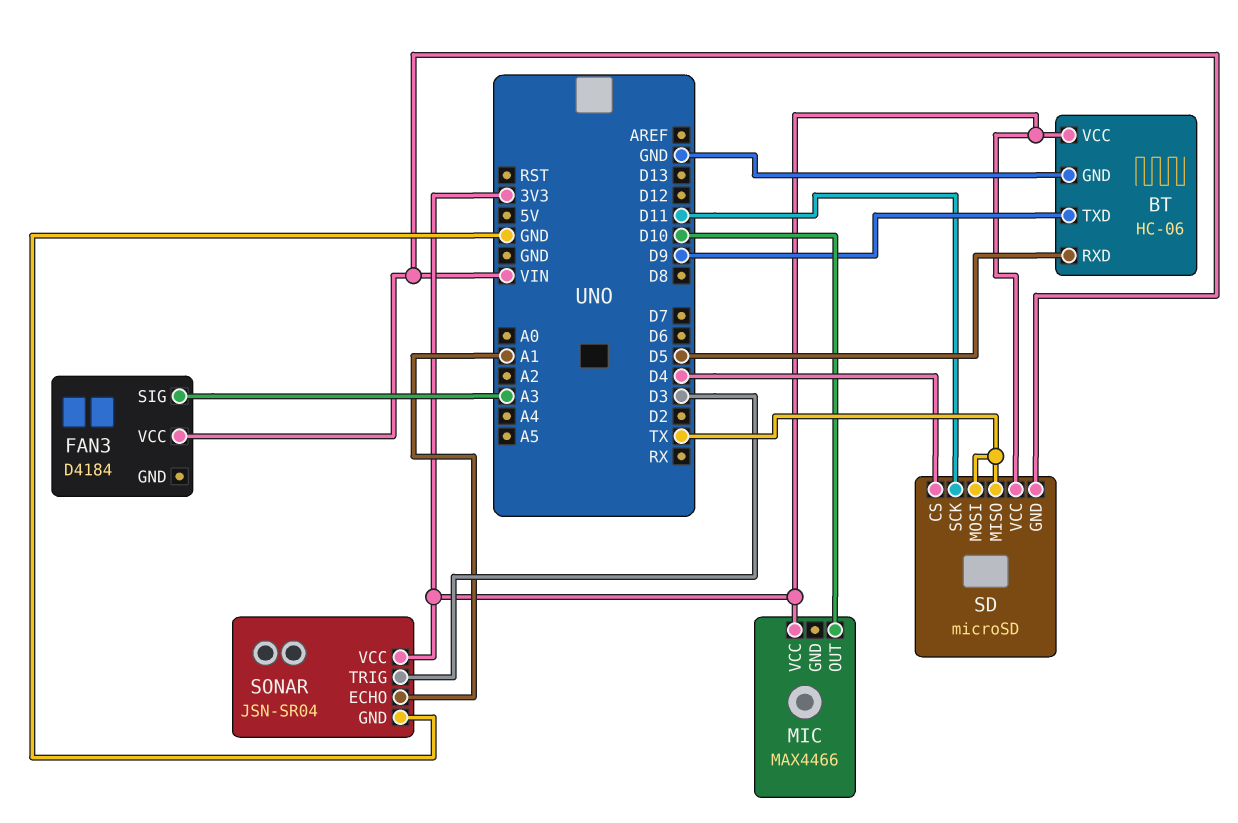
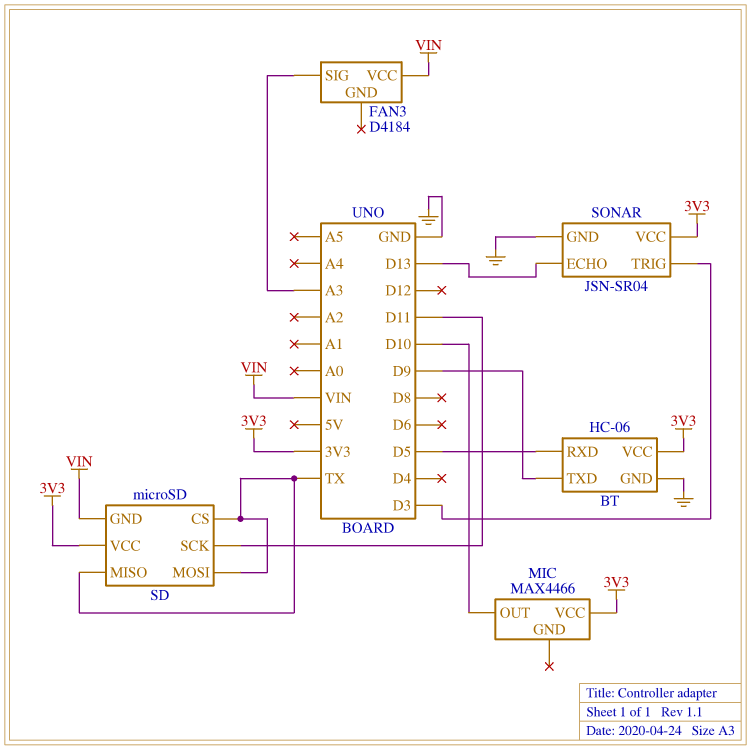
SD pin CS: D4 -> TX
SONAR pin ECHO: A1 -> D13

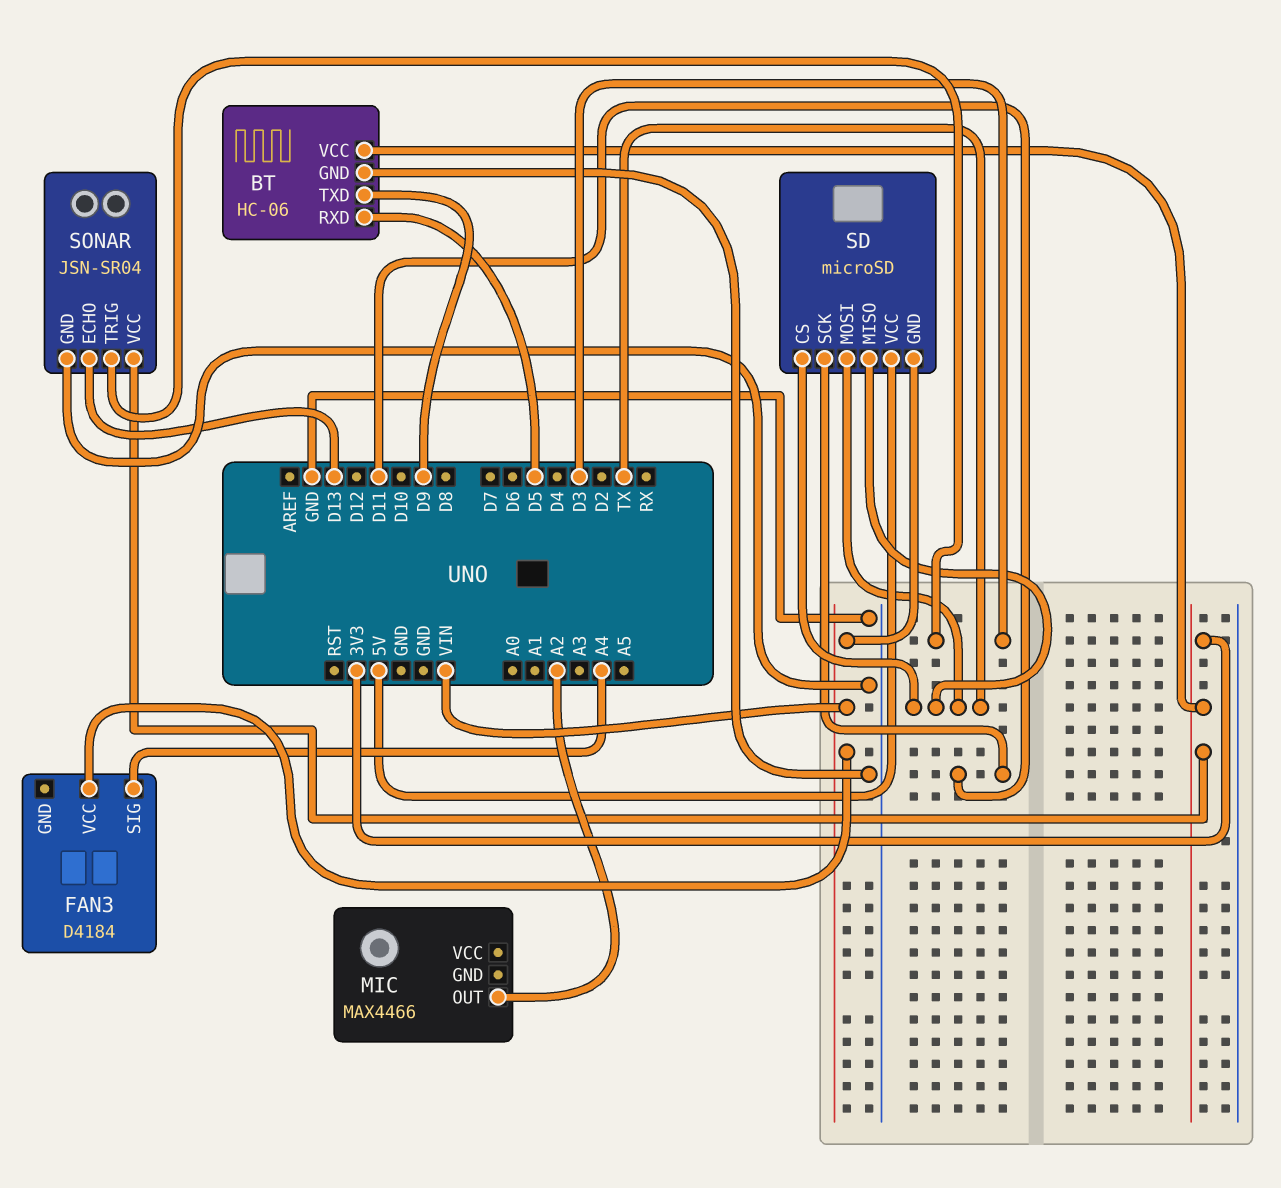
FAN3 pin SIG: A3 -> A4
MIC pin OUT: D10 -> A2
MIC pin VCC: 3V3 -> none
SD pin VCC: 3V3 -> 5V

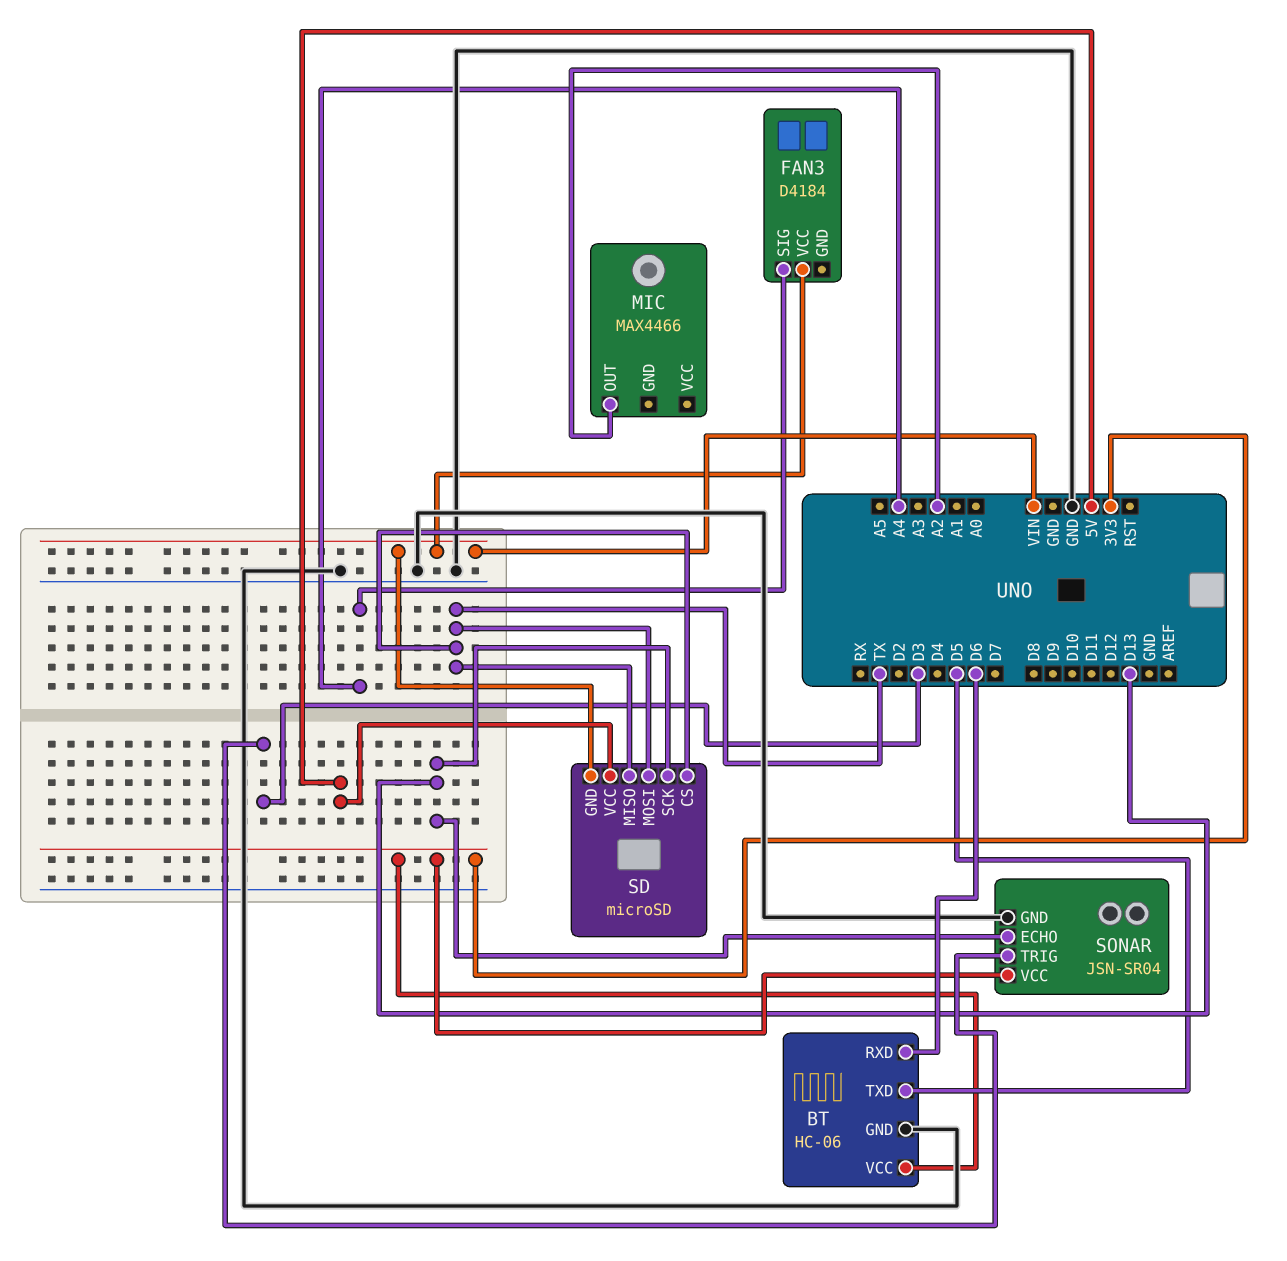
BT pin RXD: D5 -> D6
BT pin TXD: D9 -> D5
SD pin SCK: D11 -> D13

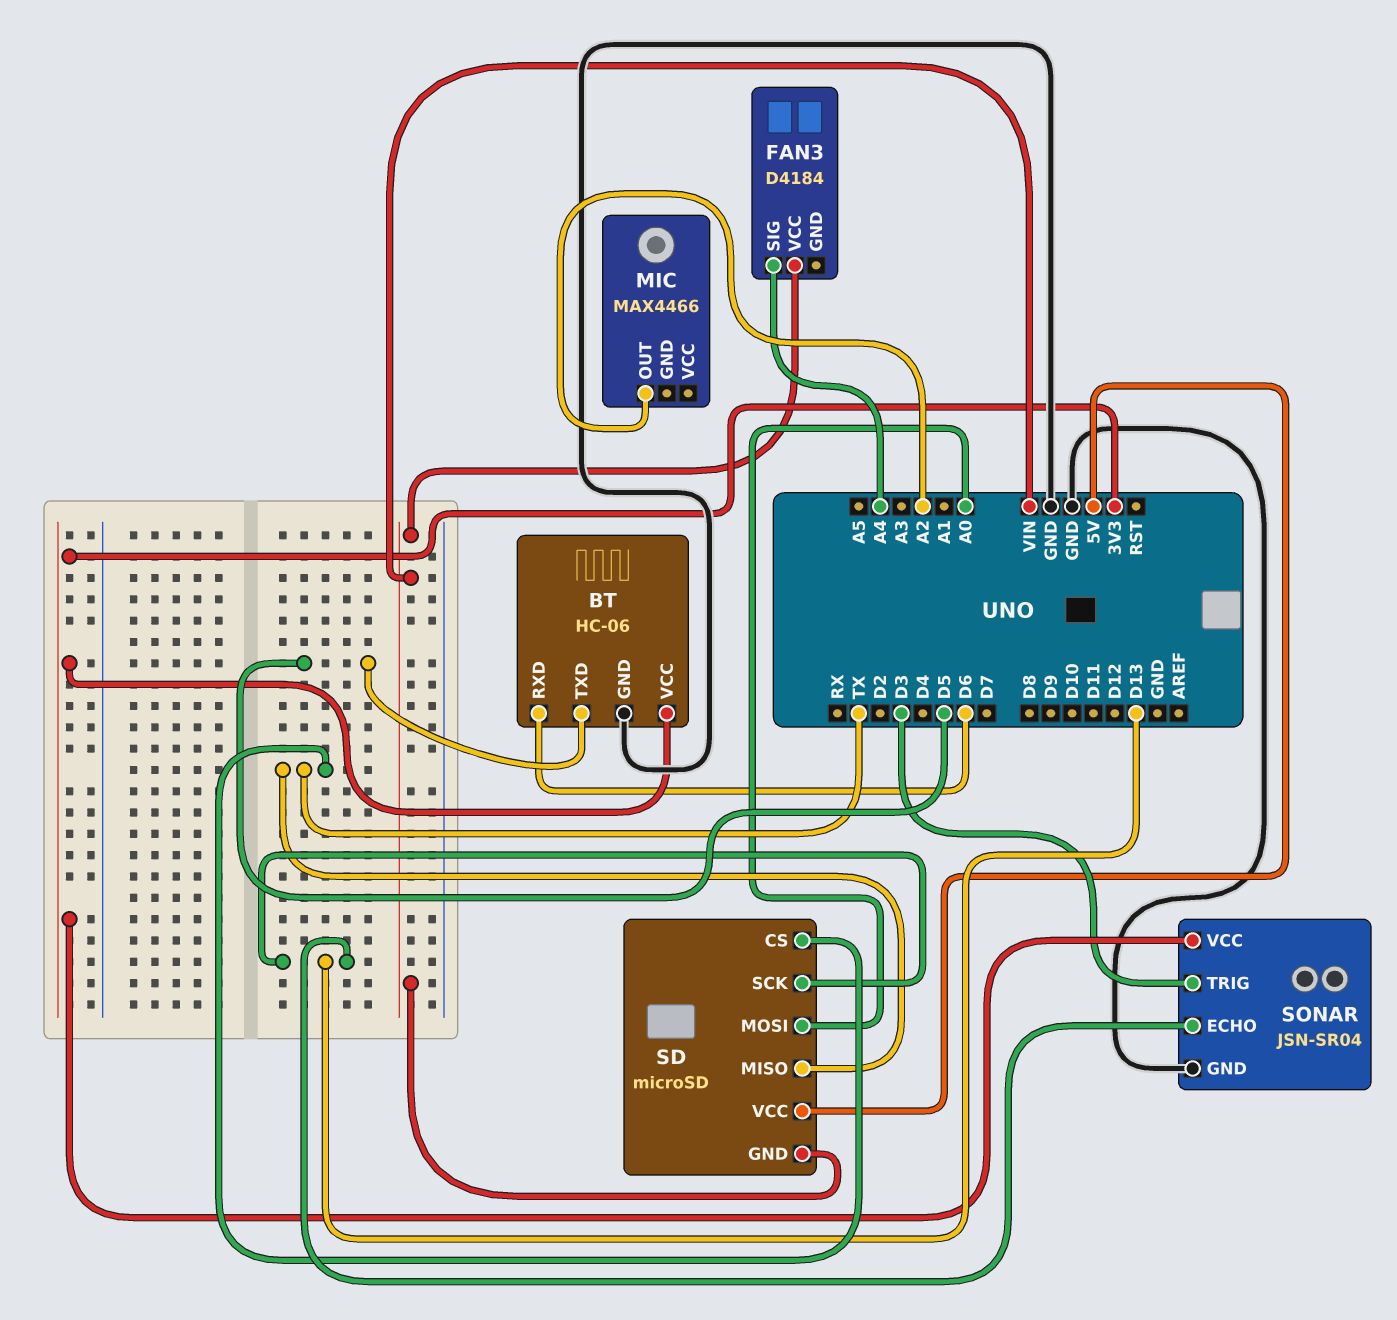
SD pin MOSI: TX -> A0

